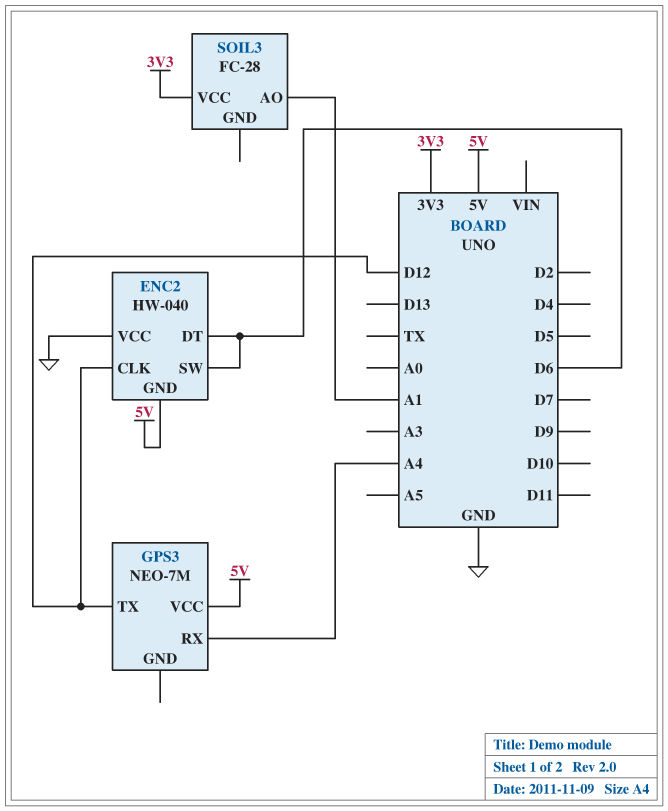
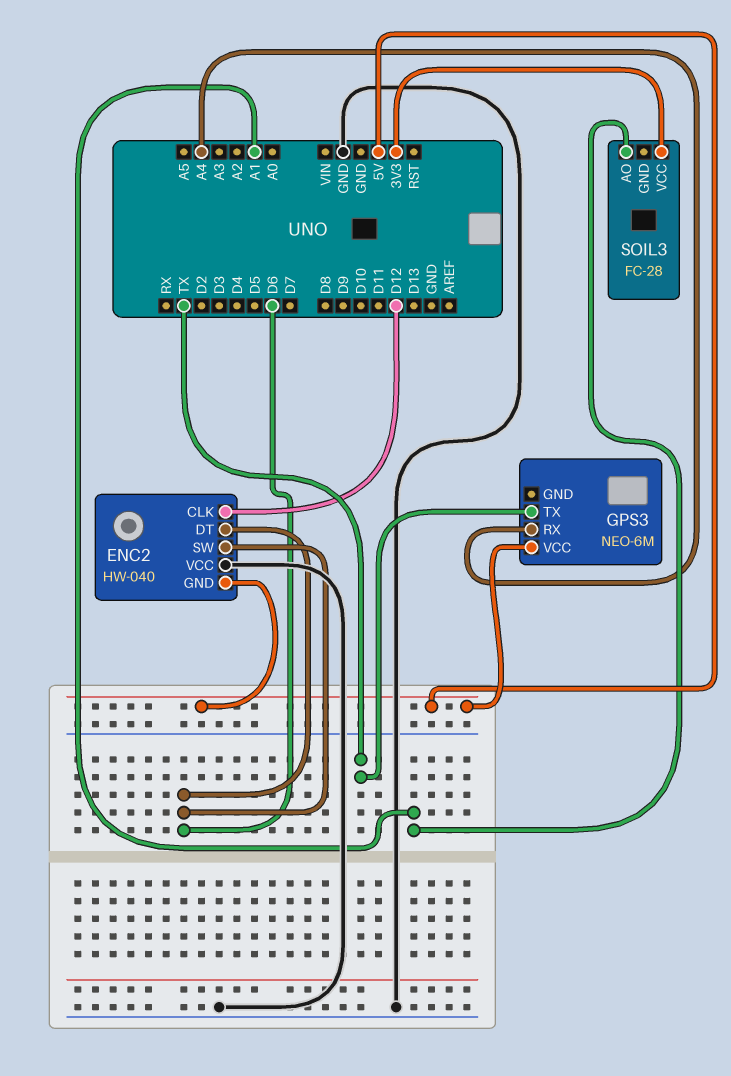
GPS3: NEO-7M -> NEO-6M
GPS3 pin TX: D12 -> TX

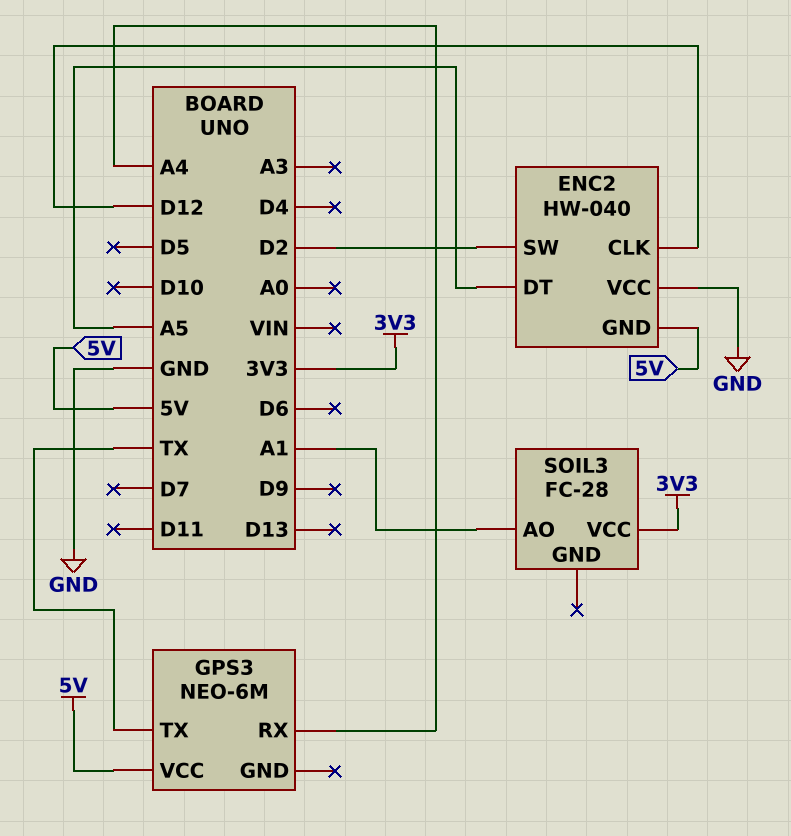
ENC2 pin DT: D6 -> A5
ENC2 pin SW: D6 -> D2

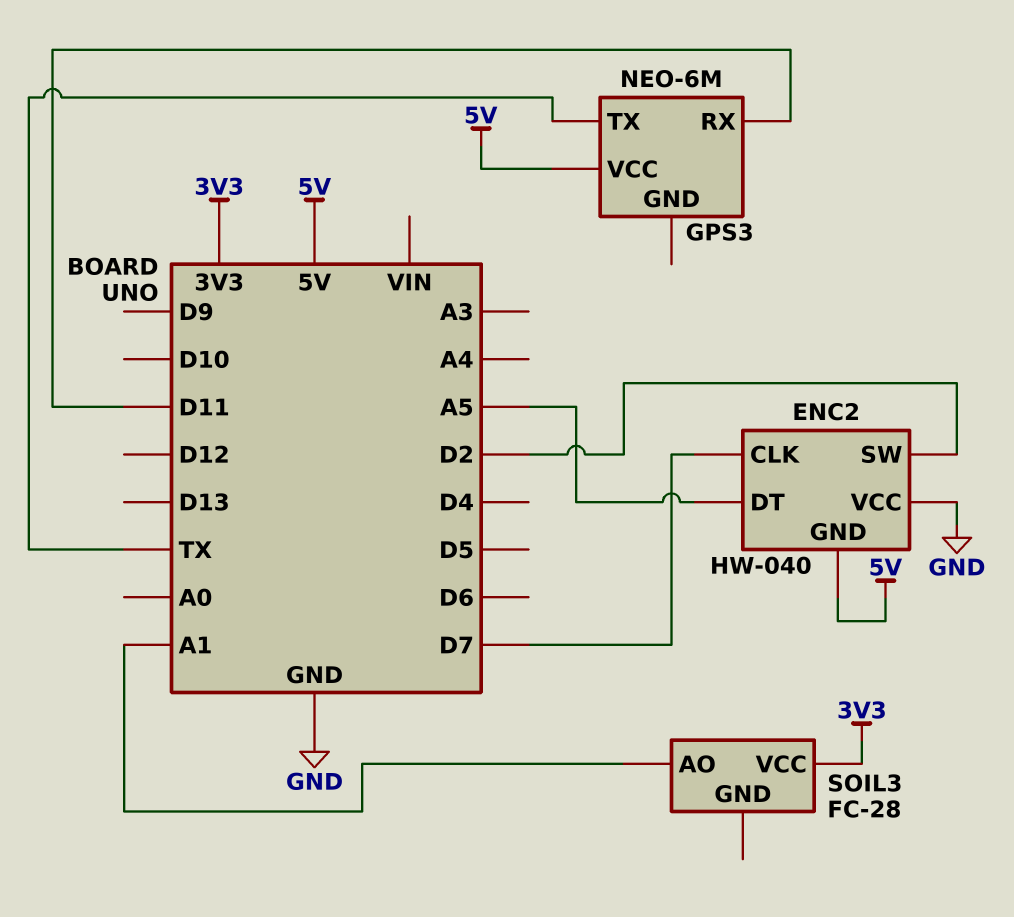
ENC2 pin CLK: D12 -> D7
GPS3 pin RX: A4 -> D11

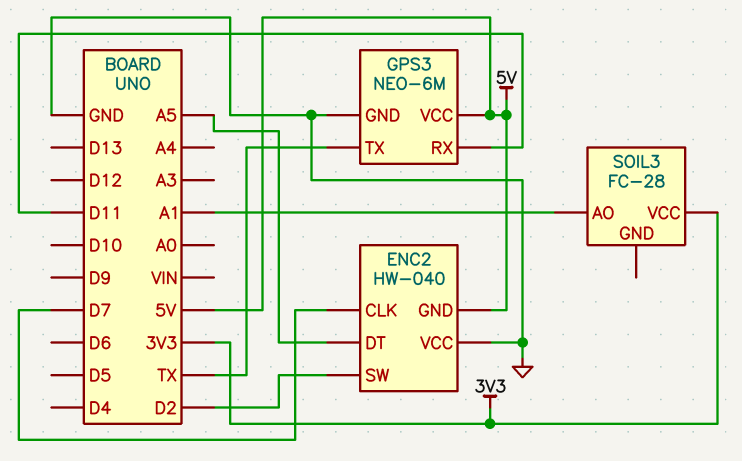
GPS3 pin GND: none -> GND

